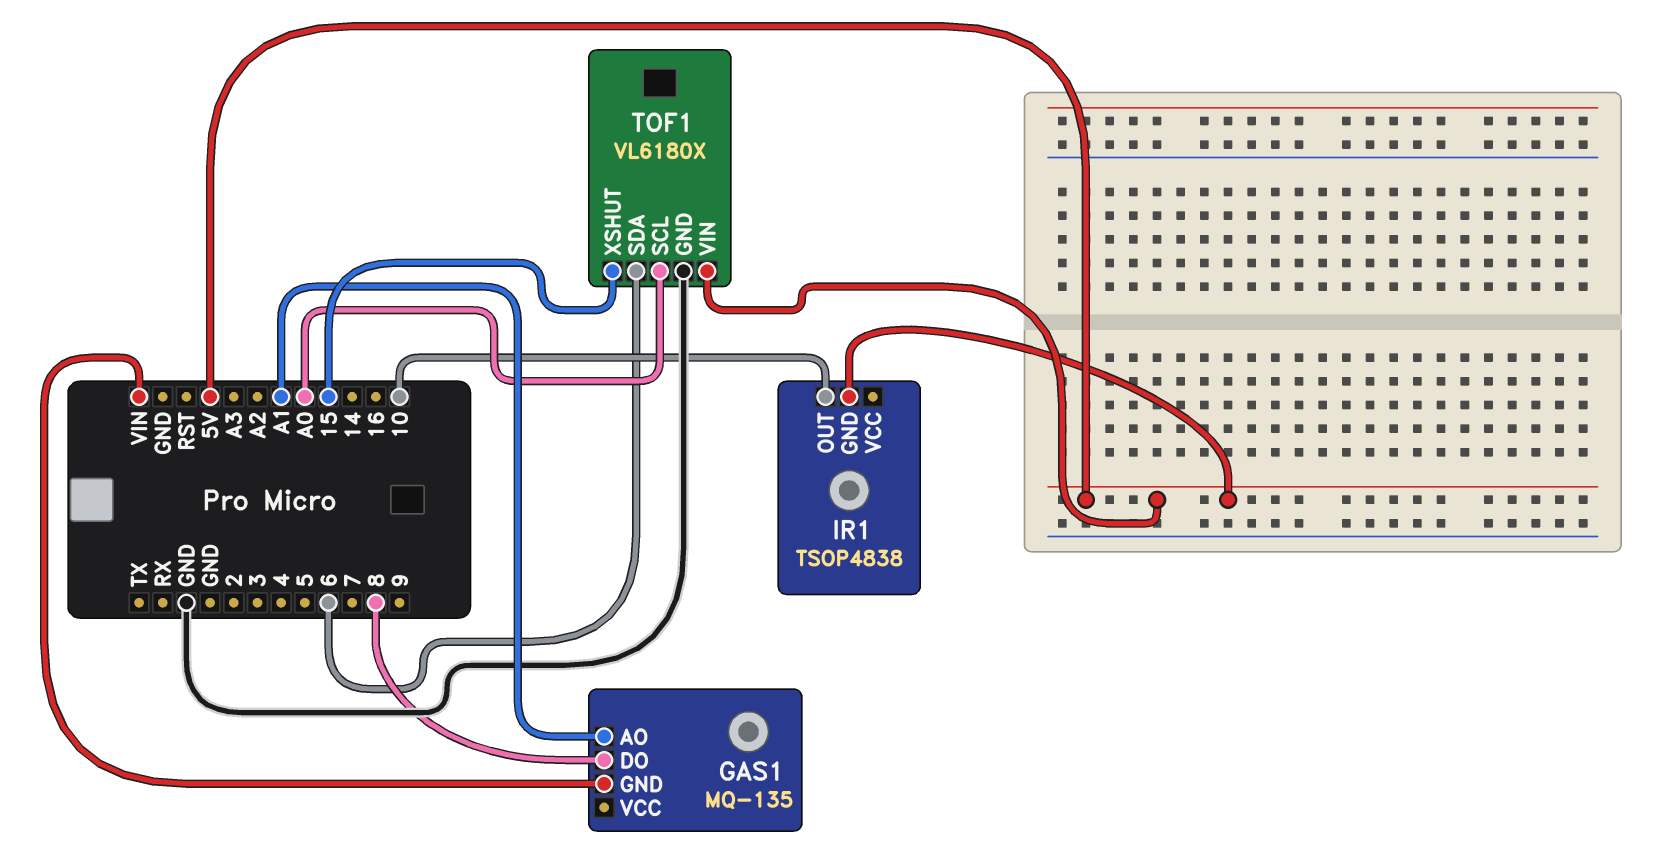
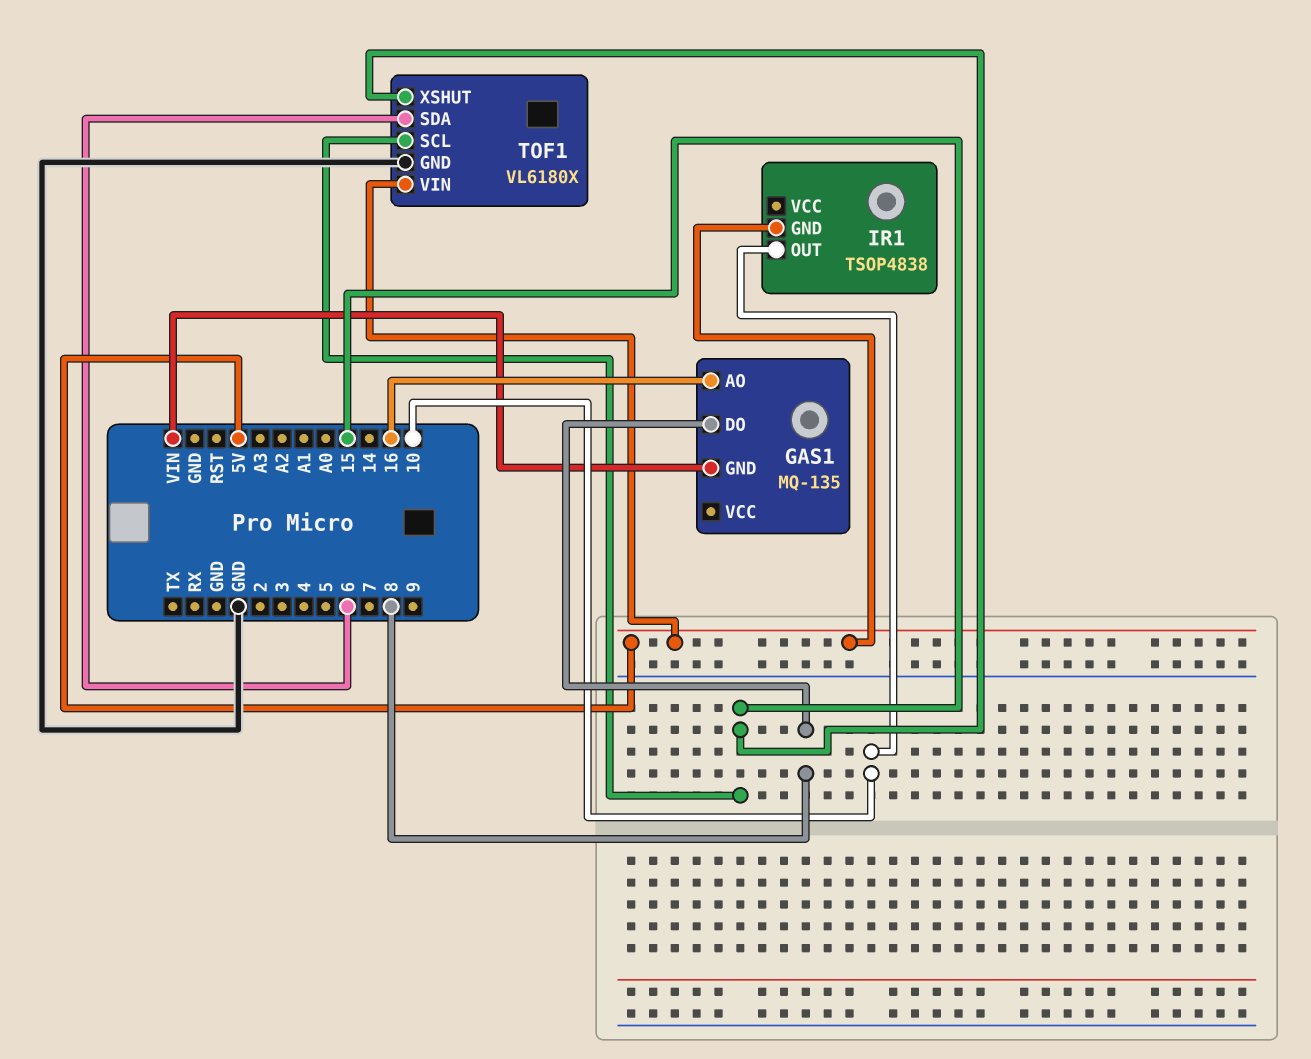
GAS1 pin AO: A1 -> 16
TOF1 pin SCL: A0 -> 15

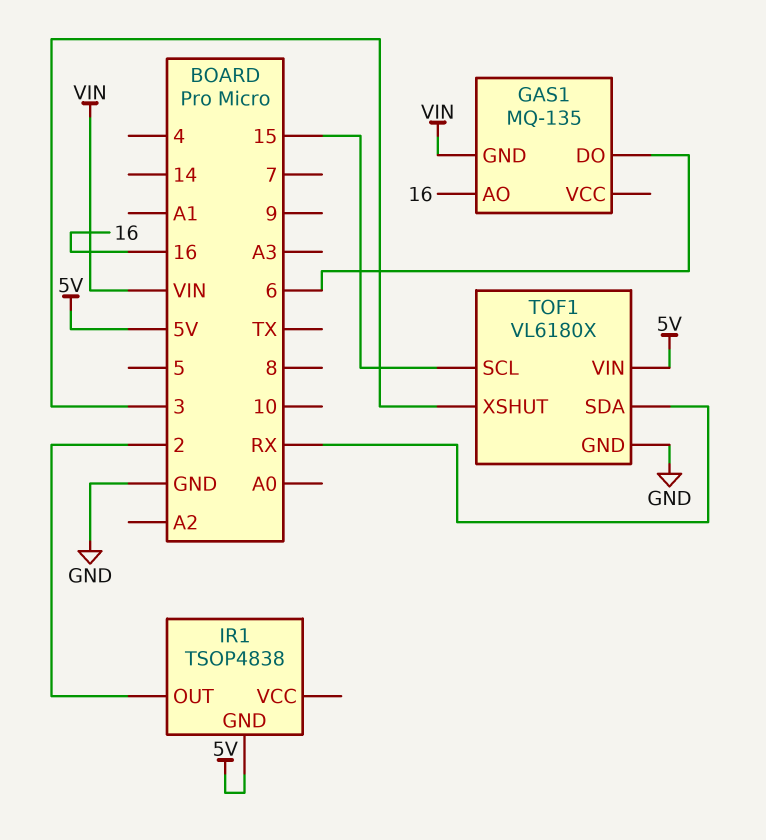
GAS1 pin DO: 8 -> 6
IR1 pin OUT: 10 -> 2
TOF1 pin SDA: 6 -> RX
TOF1 pin XSHUT: 15 -> 3

